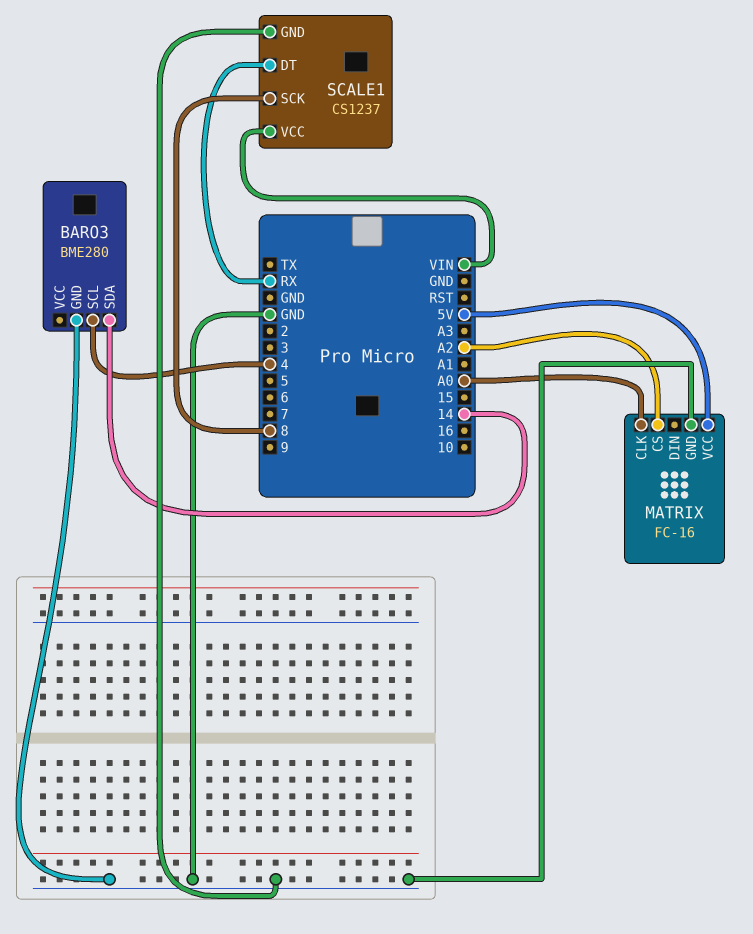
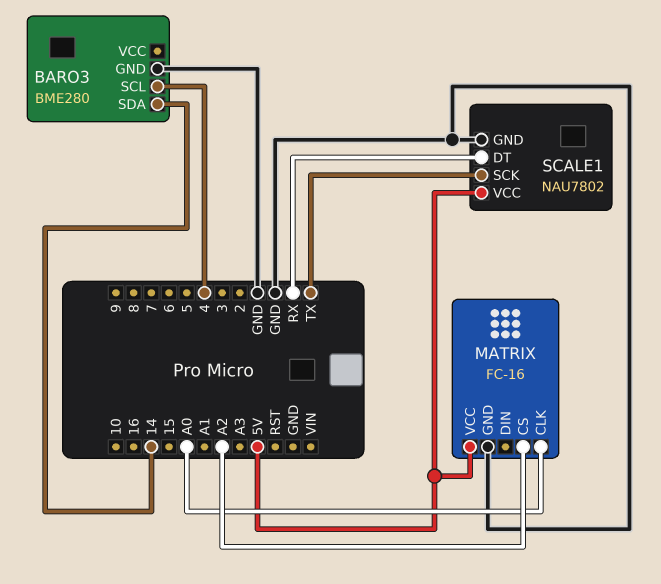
SCALE1: CS1237 -> NAU7802
SCALE1 pin SCK: 8 -> TX
SCALE1 pin VCC: VIN -> 5V

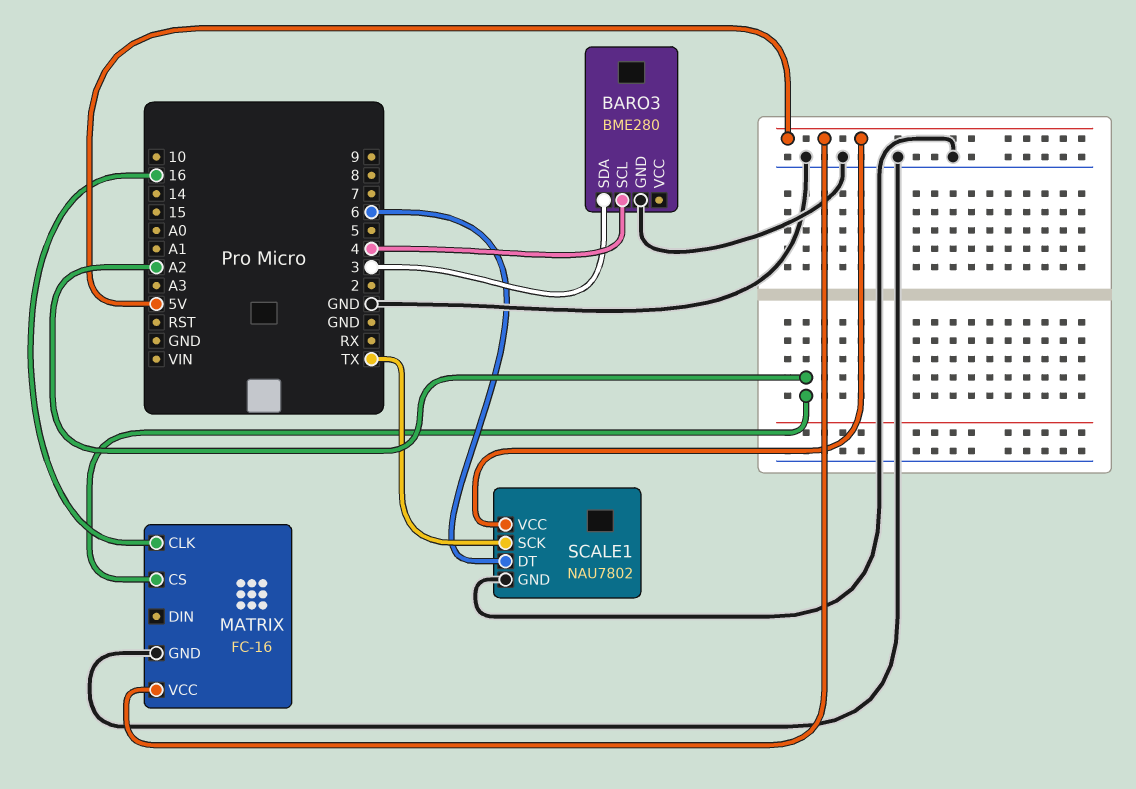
BARO3 pin SDA: 14 -> 3
MATRIX pin CLK: A0 -> 16
SCALE1 pin DT: RX -> 6

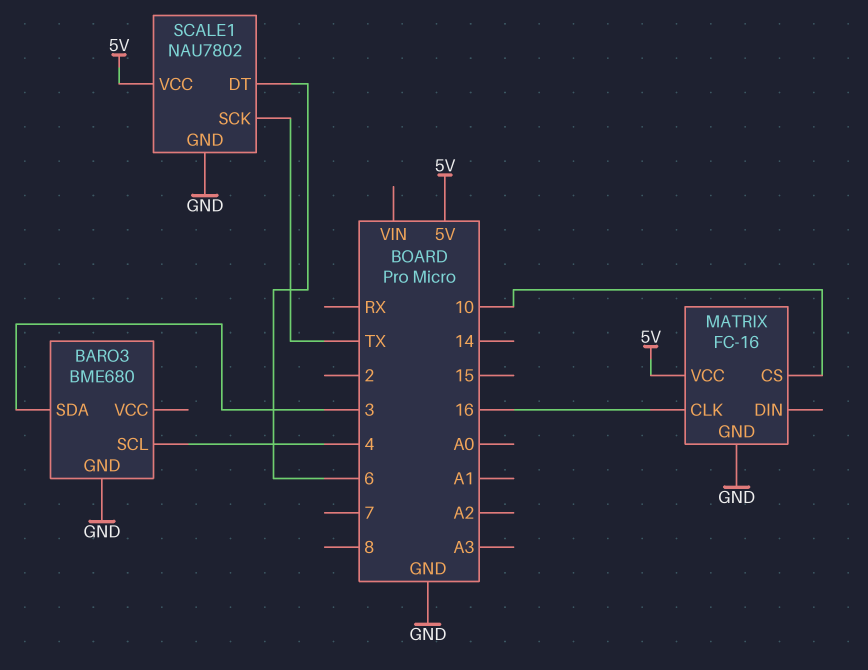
BARO3: BME280 -> BME680
MATRIX pin CS: A2 -> 10

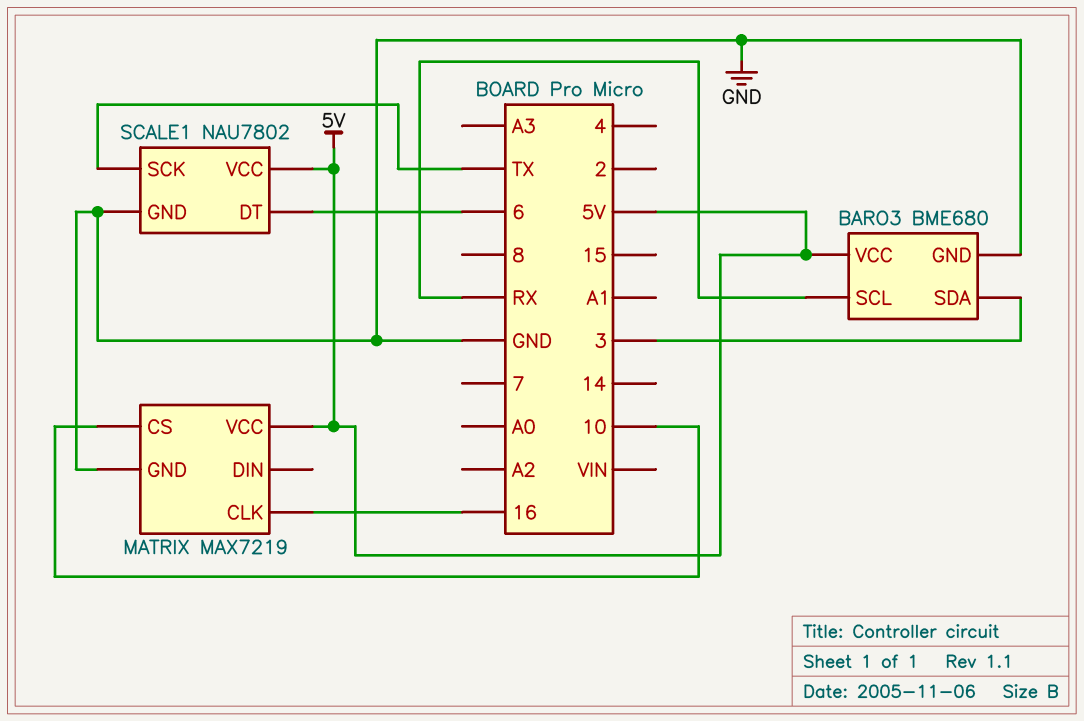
BARO3 pin SCL: 4 -> RX
BARO3 pin VCC: none -> 5V
MATRIX: FC-16 -> MAX7219

